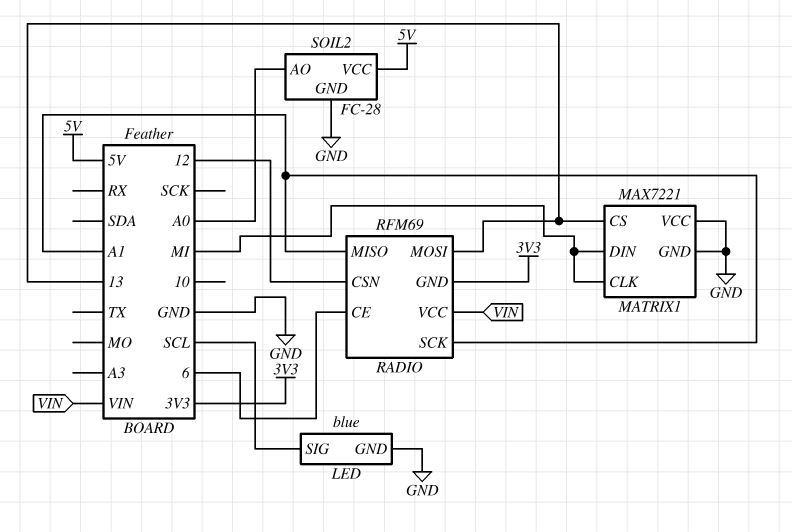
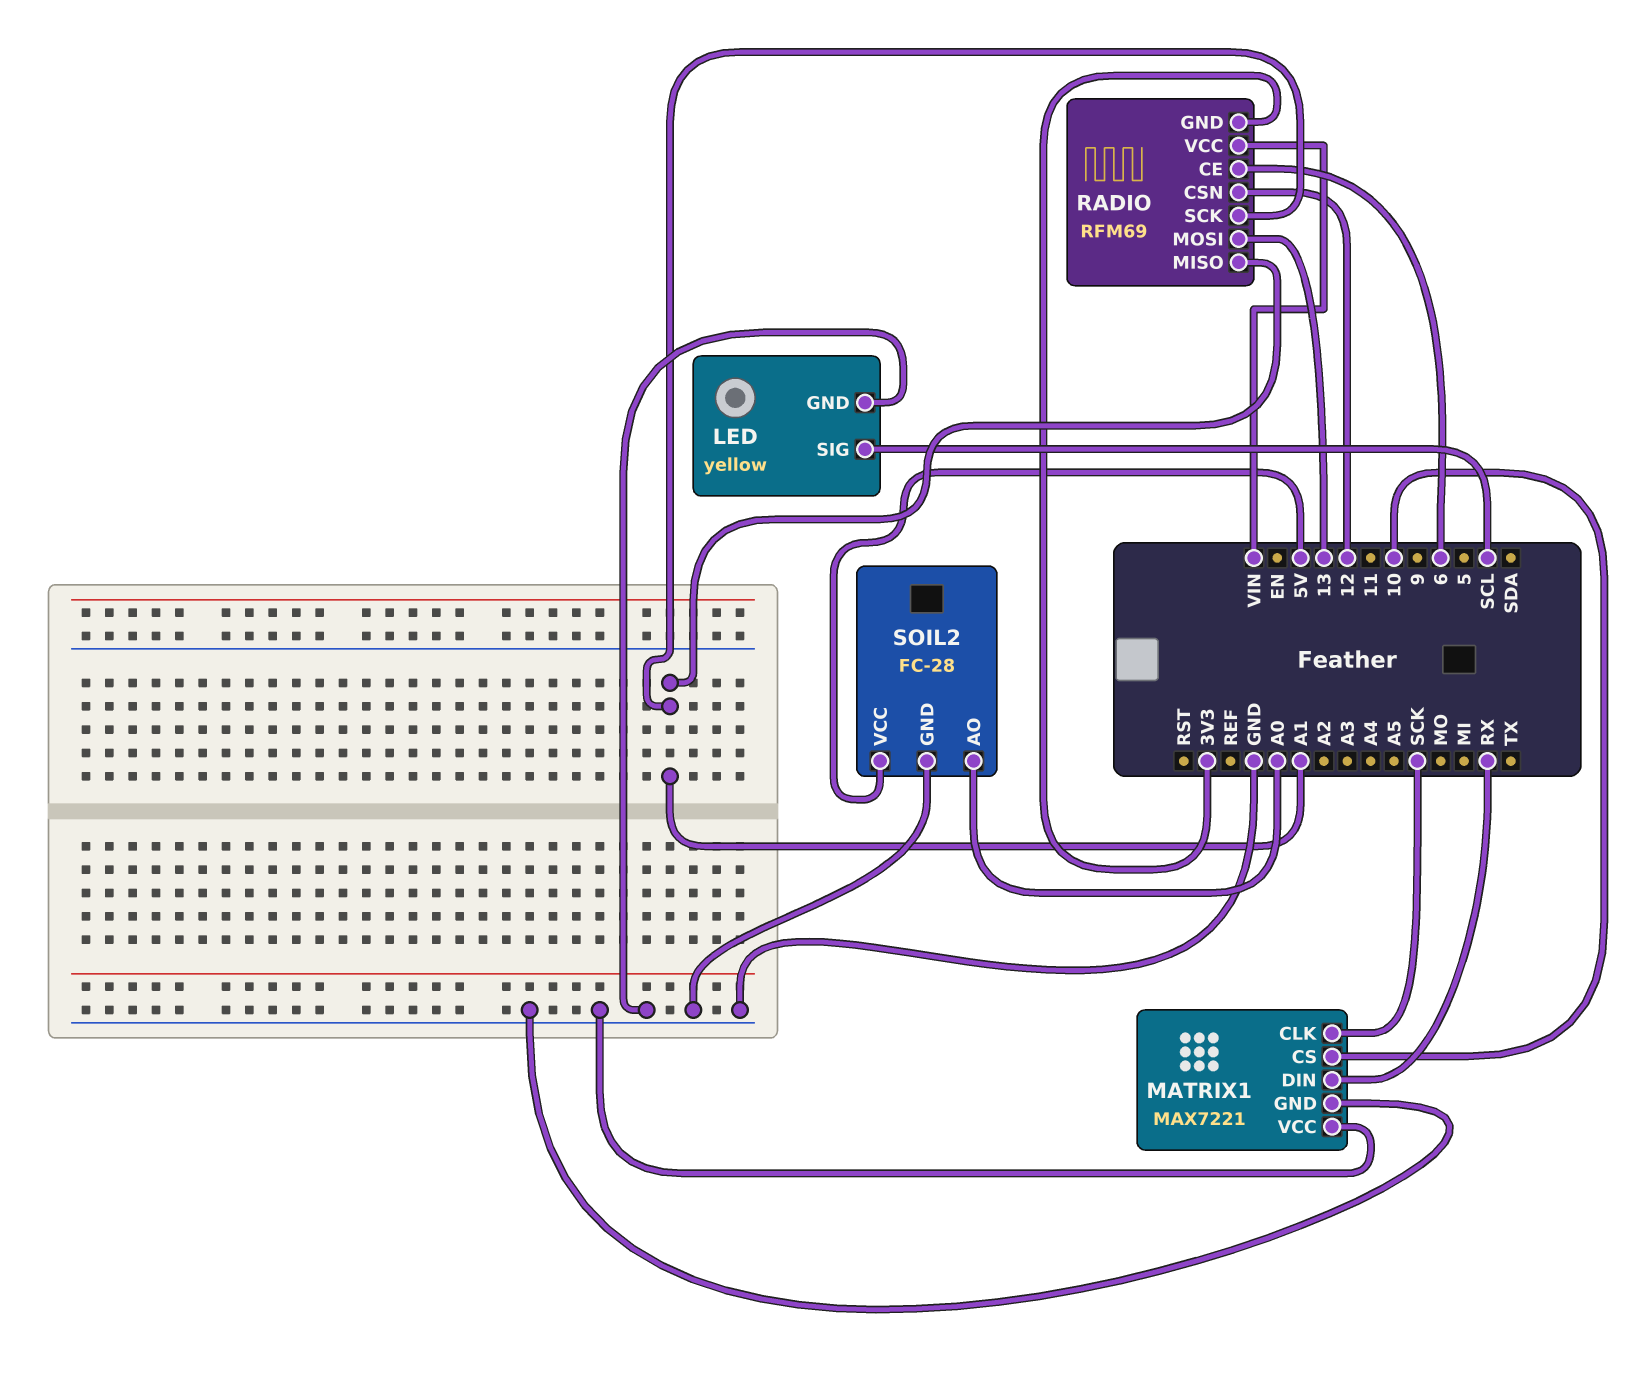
LED: blue -> yellow
MATRIX1 pin CLK: MI -> SCK
MATRIX1 pin CS: 13 -> 10
MATRIX1 pin DIN: MI -> RX

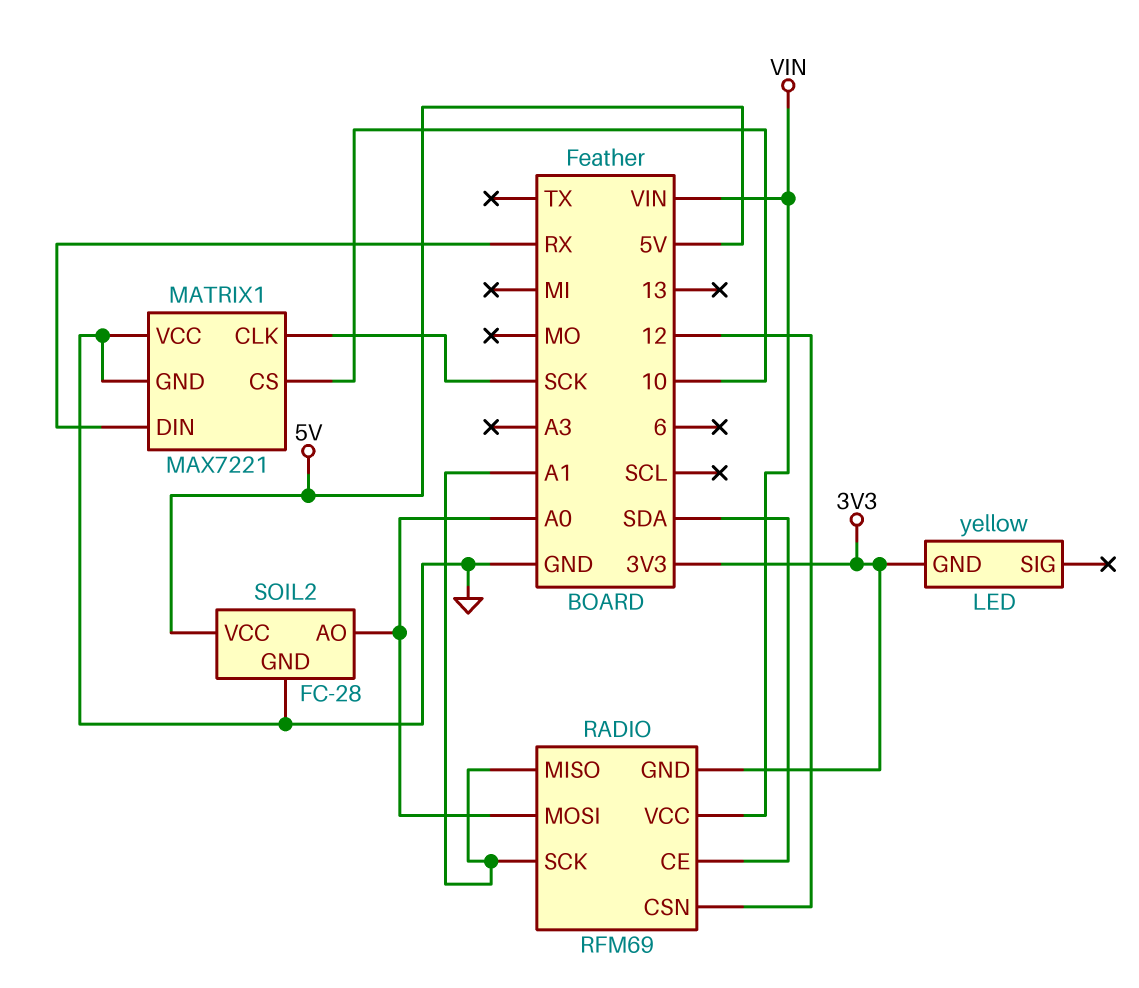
LED pin GND: GND -> 3V3
LED pin SIG: SCL -> none
RADIO pin CE: 6 -> SDA
RADIO pin MOSI: 13 -> A0

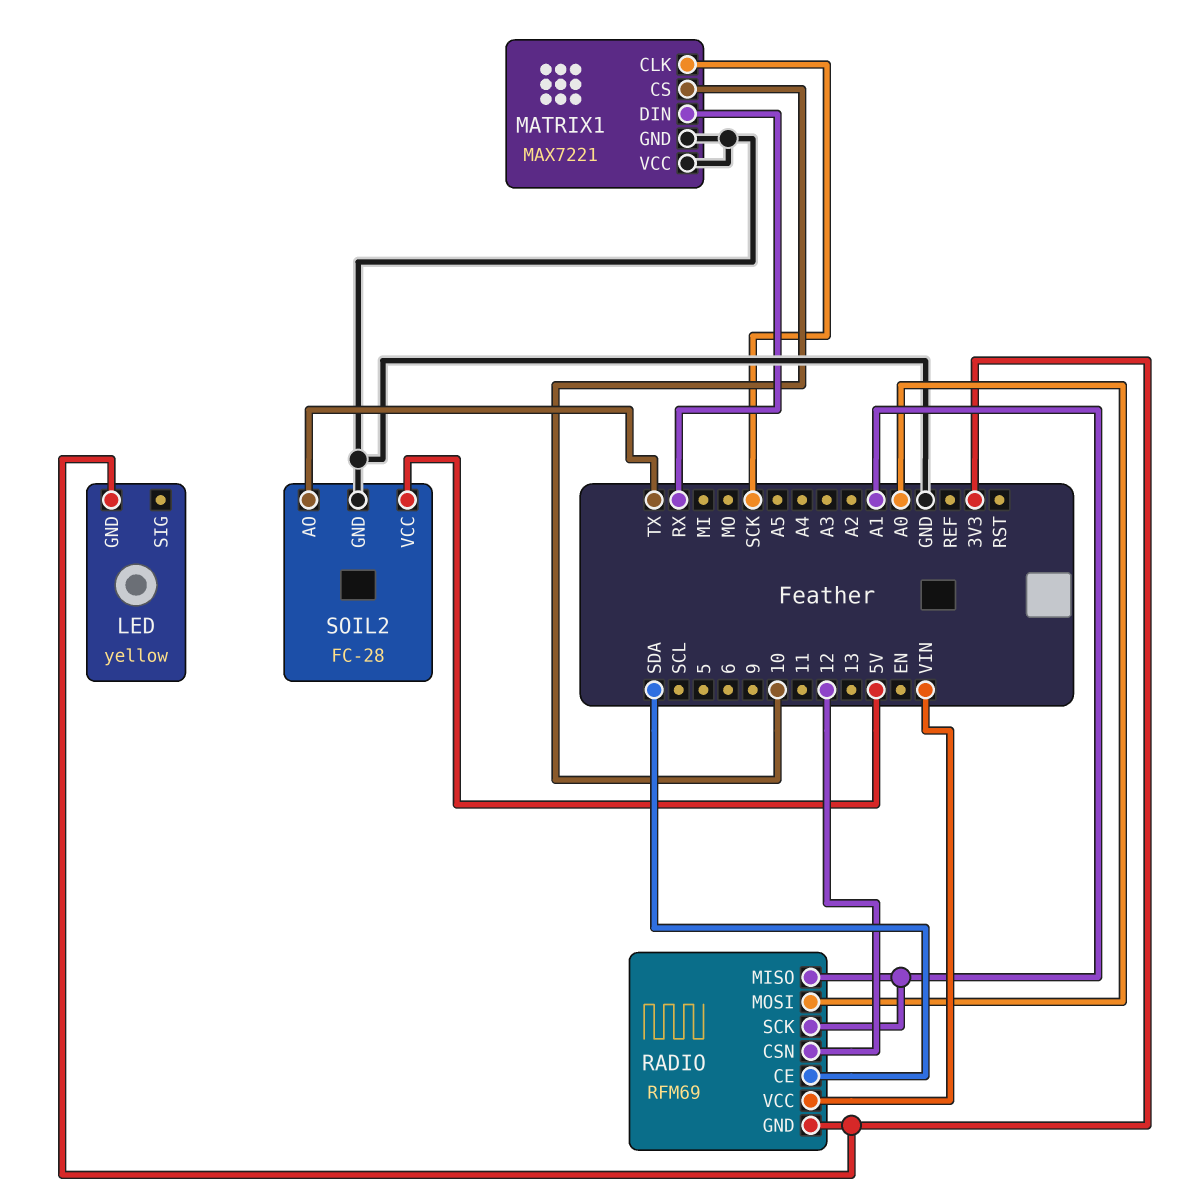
SOIL2 pin AO: A0 -> TX

